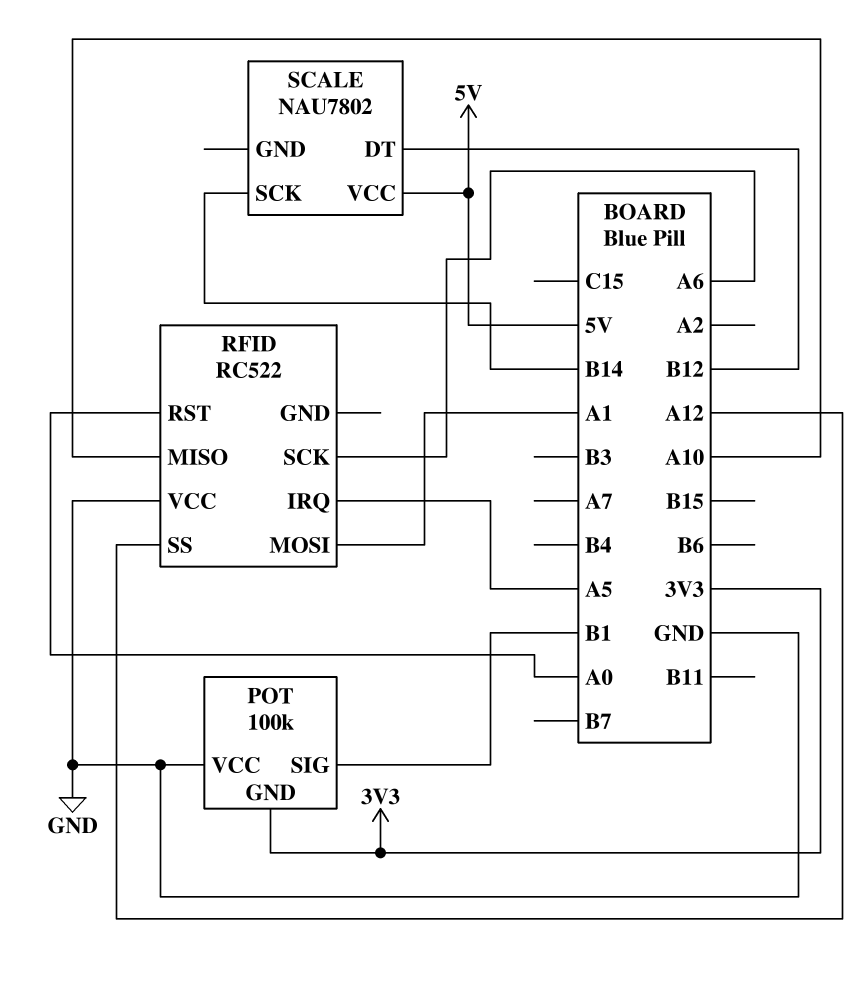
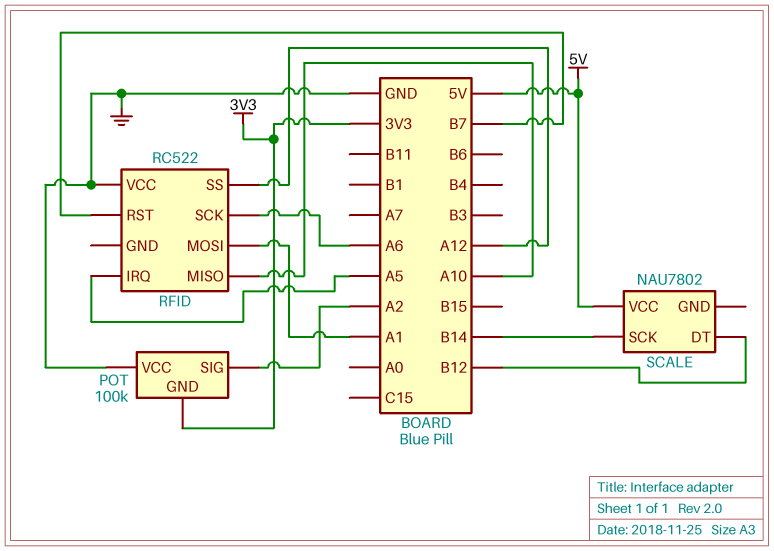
POT pin SIG: B1 -> A2
RFID pin RST: A0 -> B7

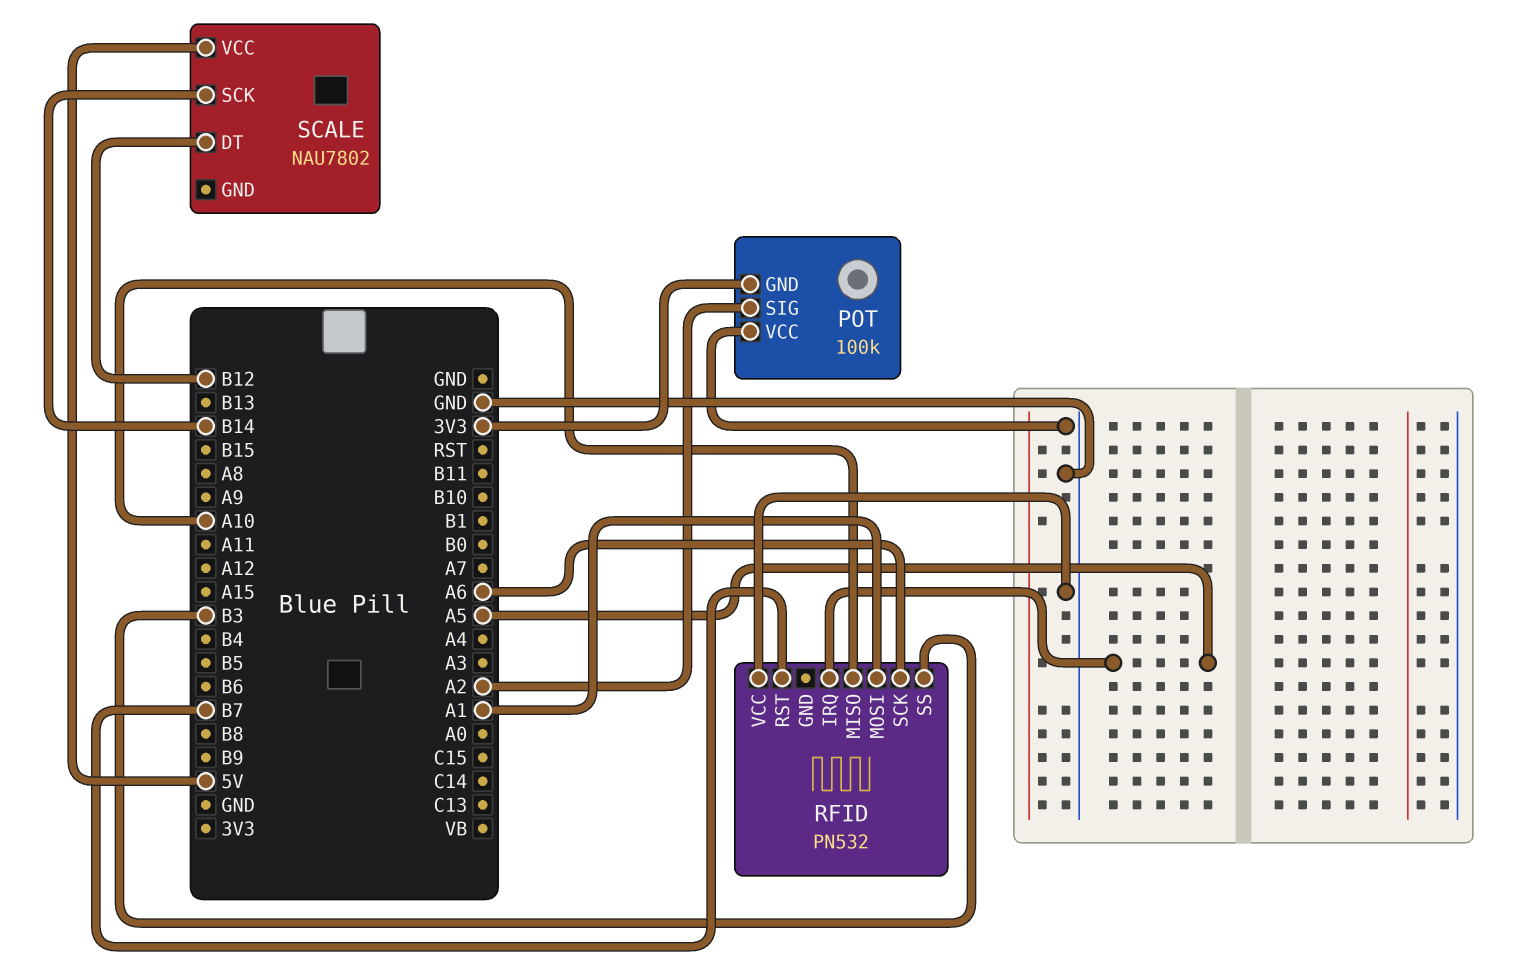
RFID: RC522 -> PN532
RFID pin SS: A12 -> B3

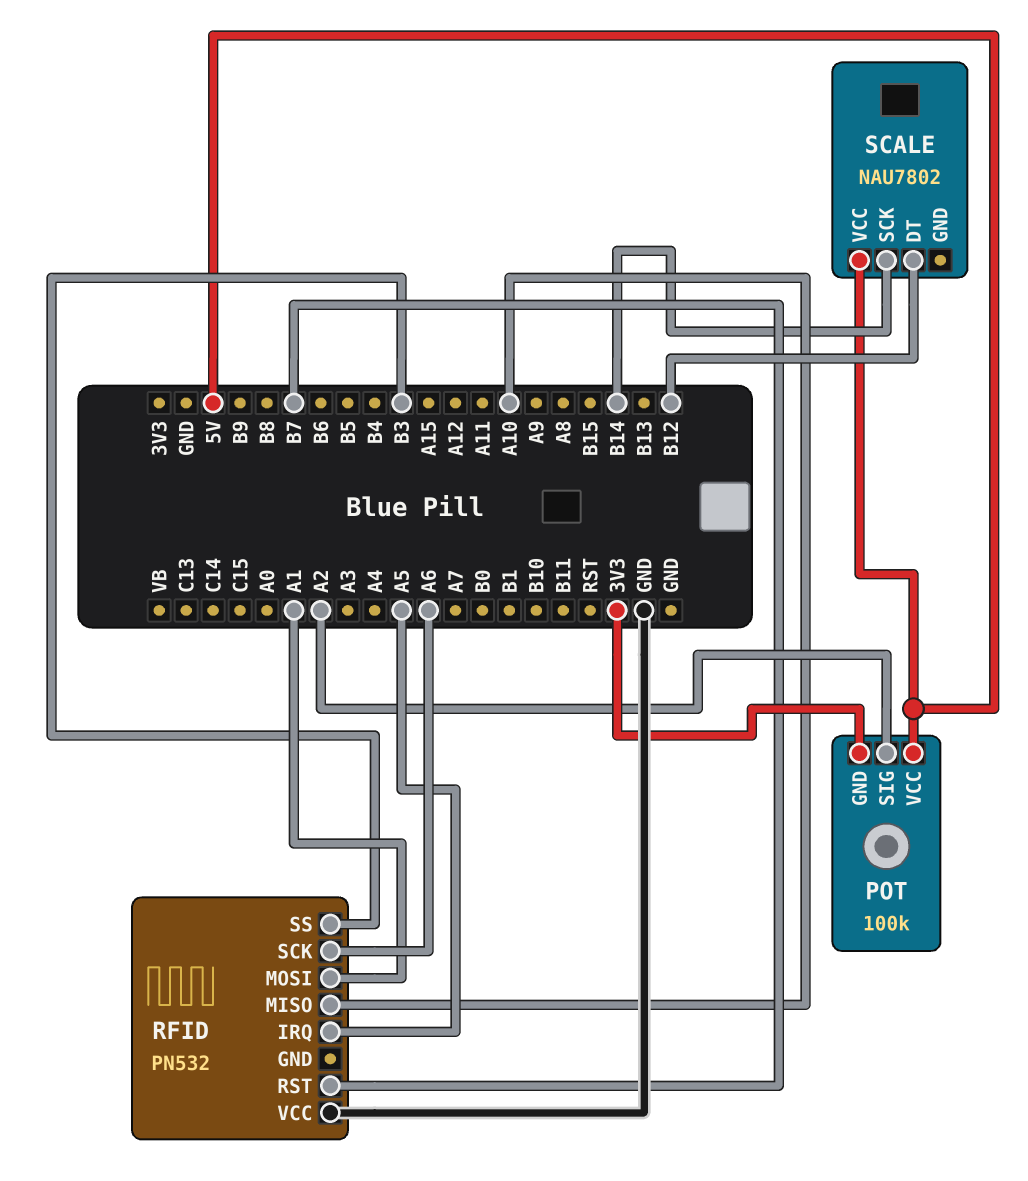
POT pin VCC: GND -> 5V

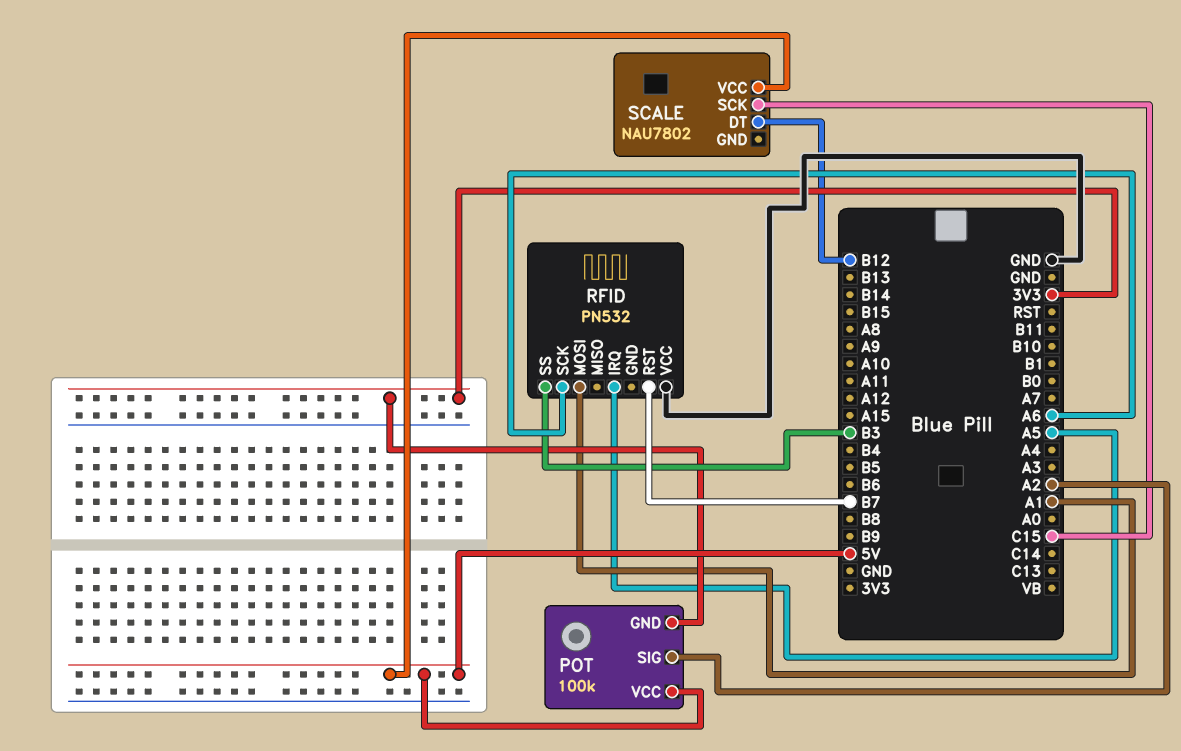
RFID pin MISO: A10 -> none
SCALE pin SCK: B14 -> C15

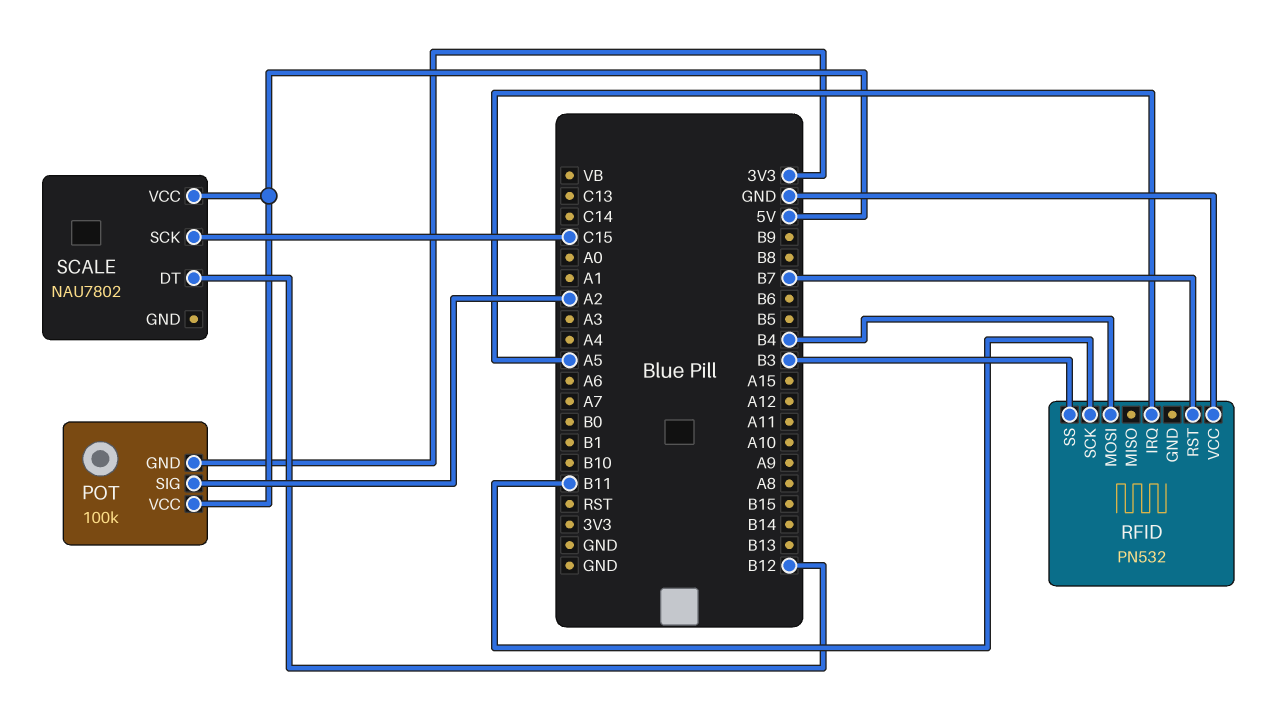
RFID pin MOSI: A1 -> B4
RFID pin SCK: A6 -> B11

